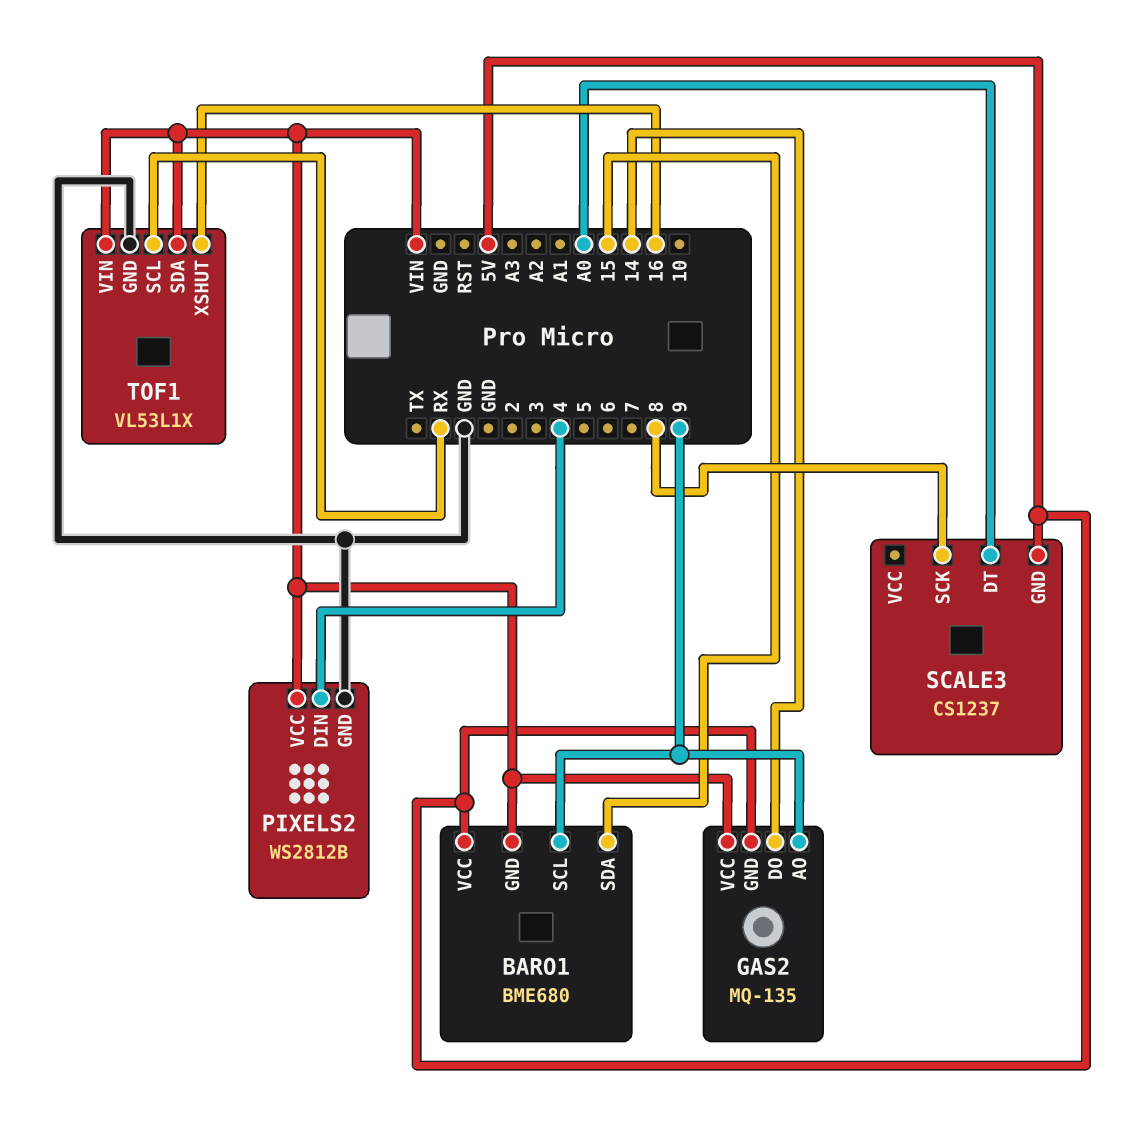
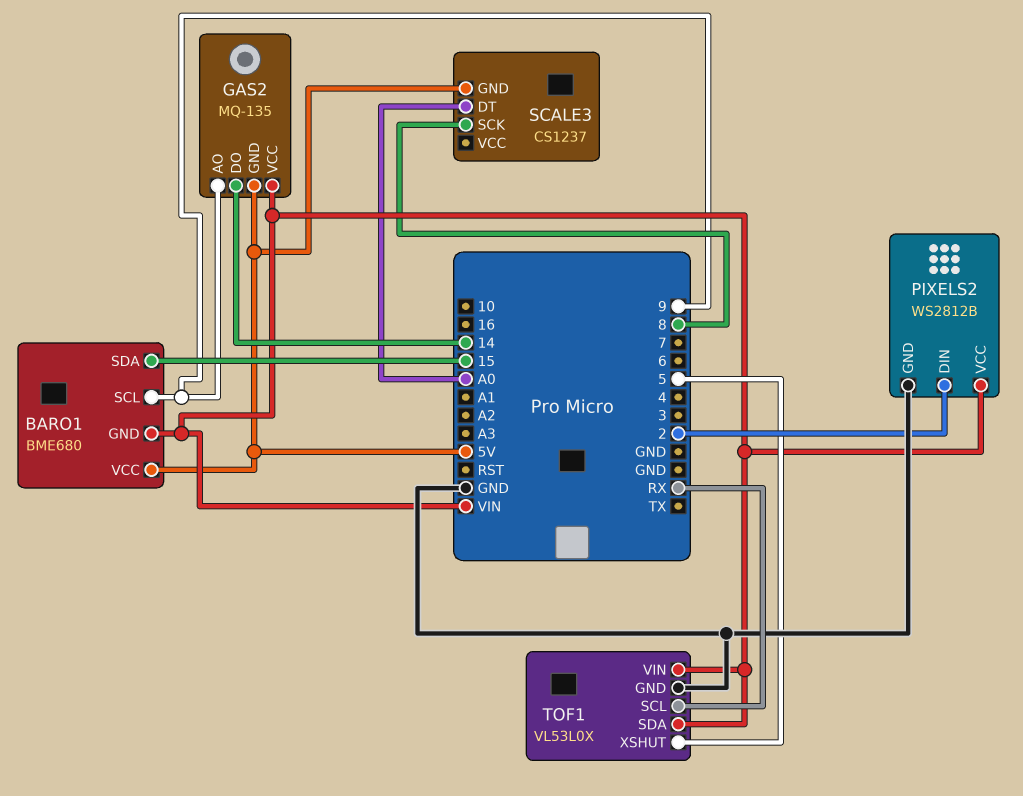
PIXELS2 pin DIN: 4 -> 2
TOF1: VL53L1X -> VL53L0X
TOF1 pin XSHUT: 16 -> 5

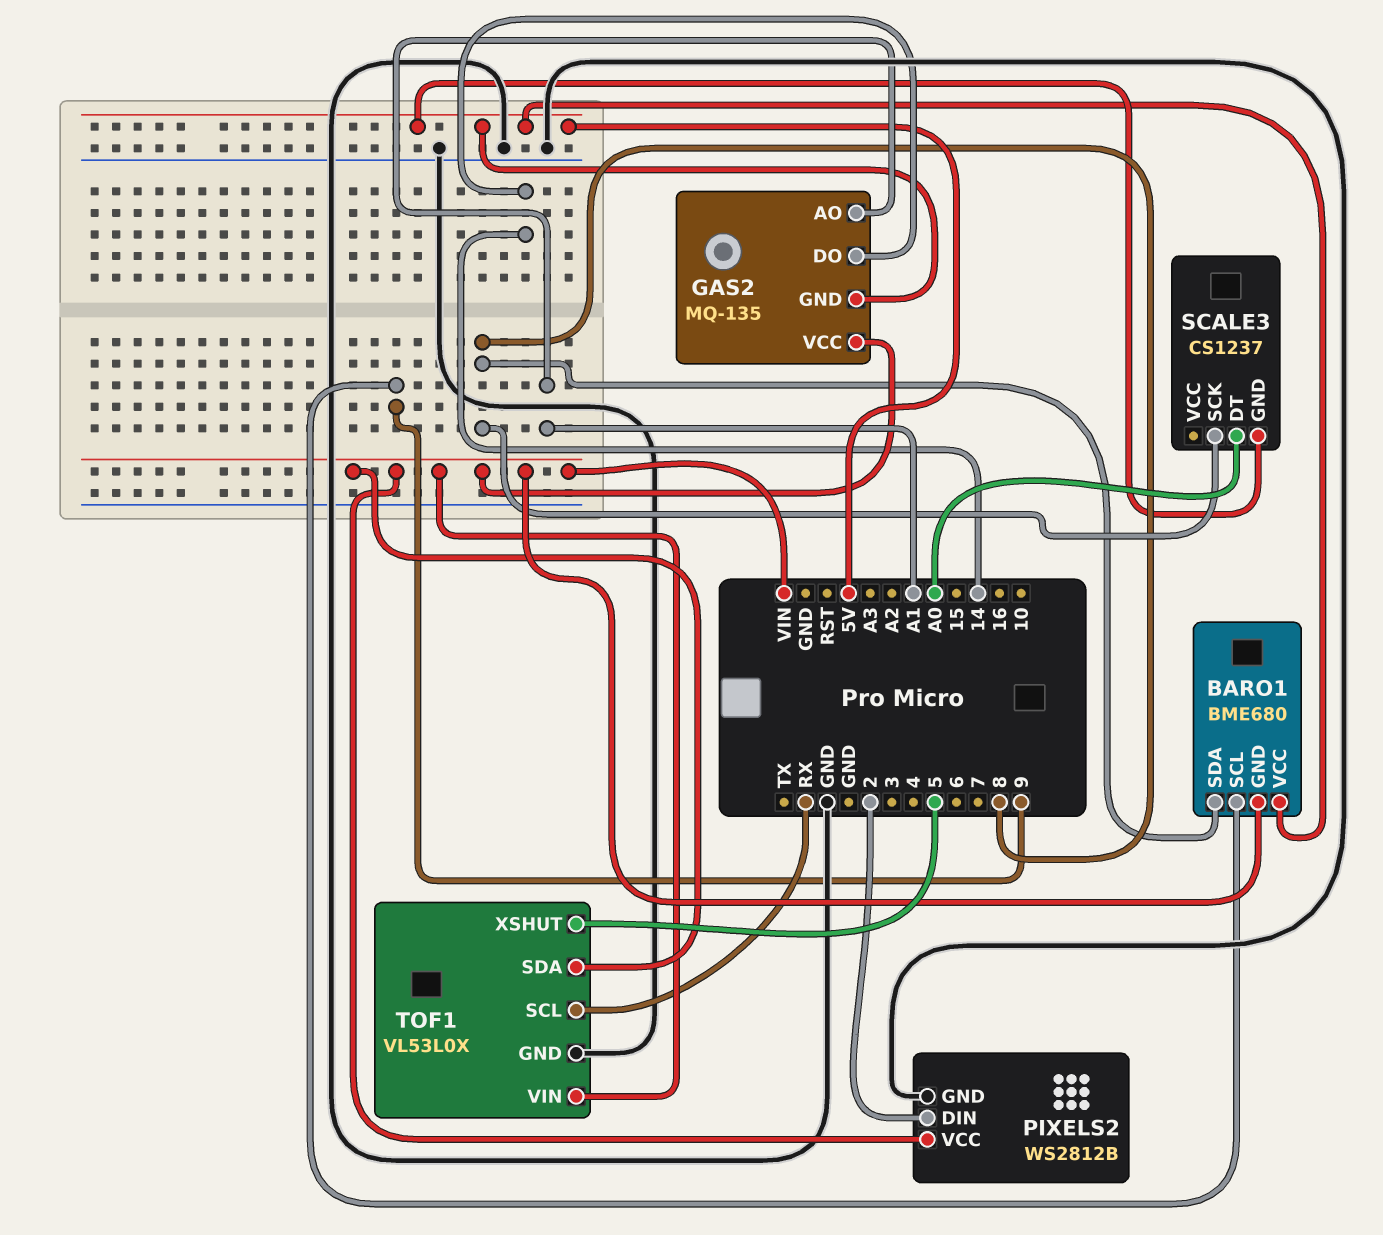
BARO1 pin SDA: 15 -> 8
GAS2 pin AO: 9 -> A1

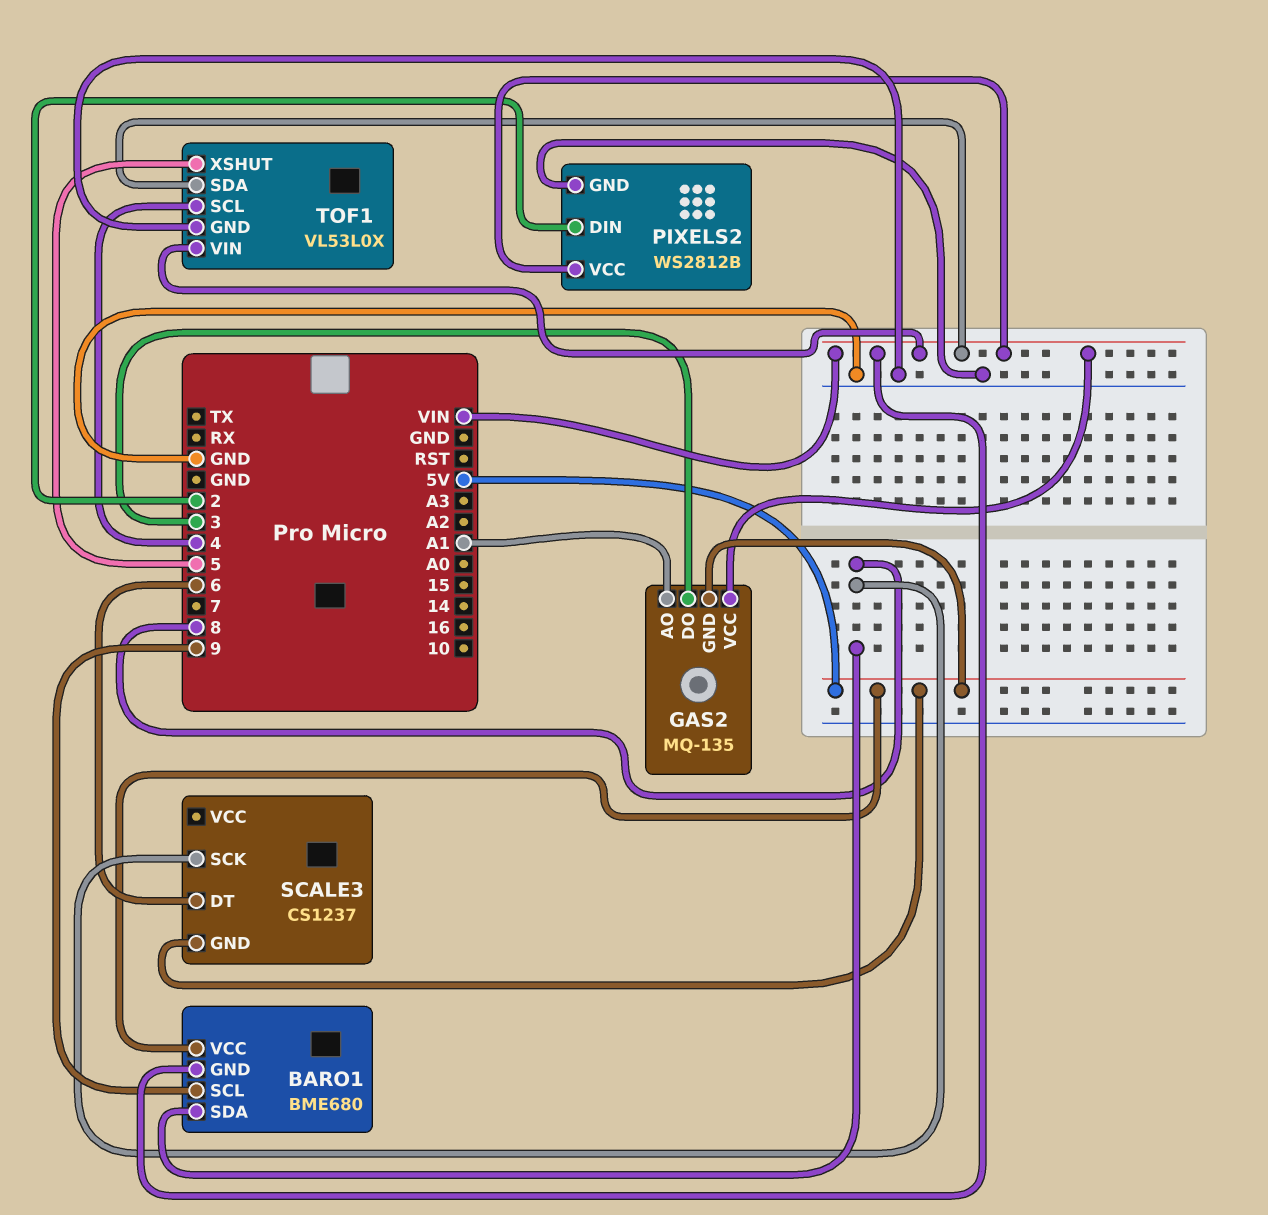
GAS2 pin DO: 14 -> 3
SCALE3 pin DT: A0 -> 6
TOF1 pin SCL: RX -> 4

